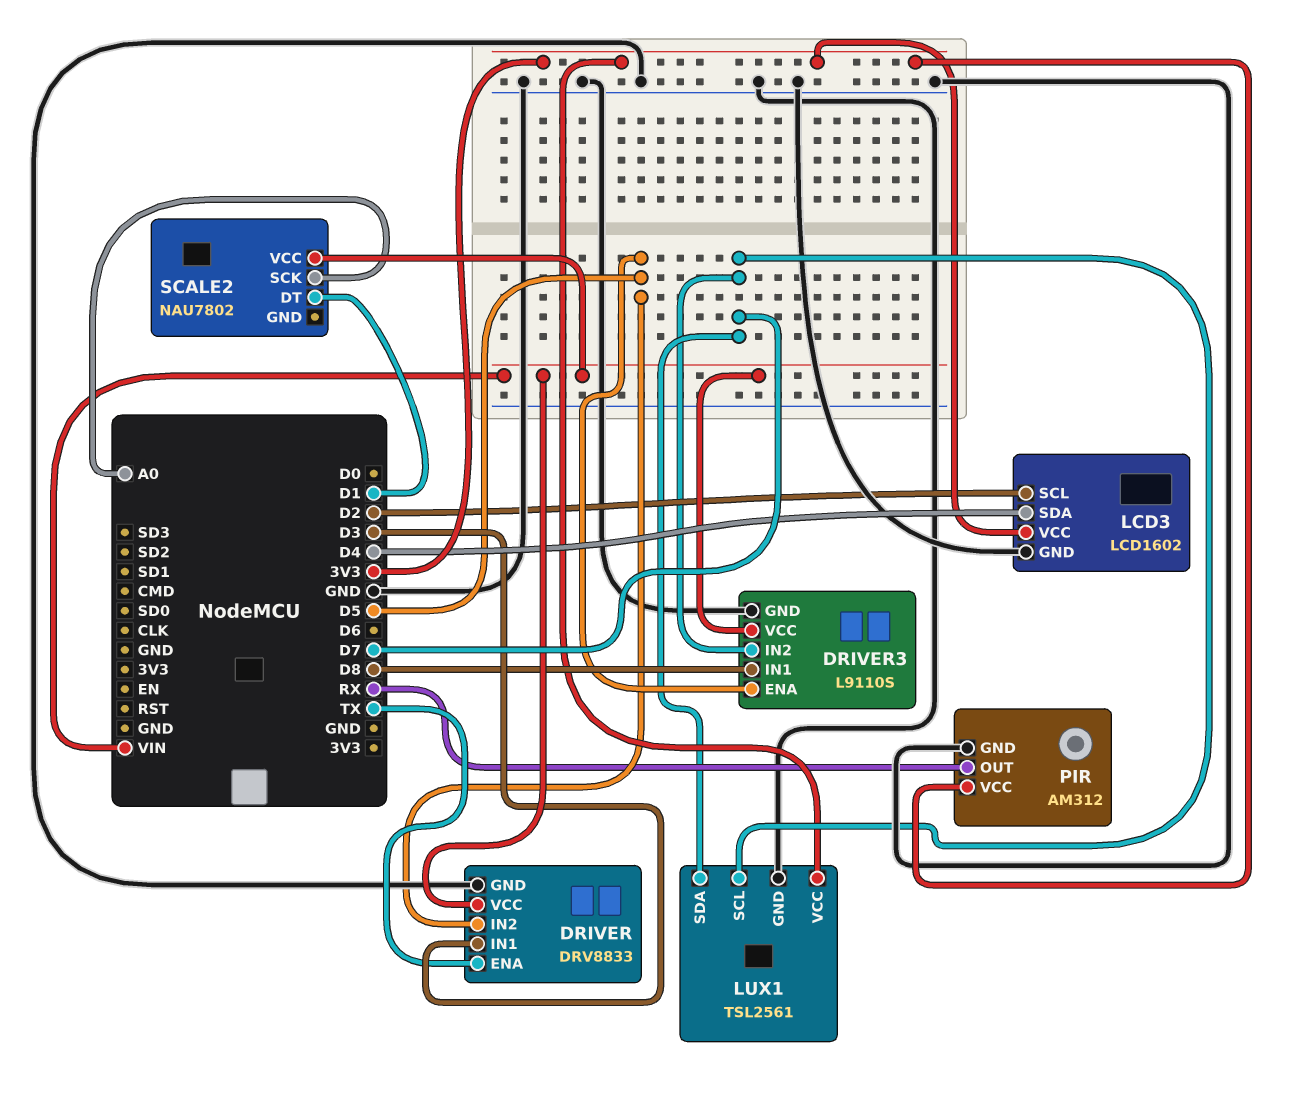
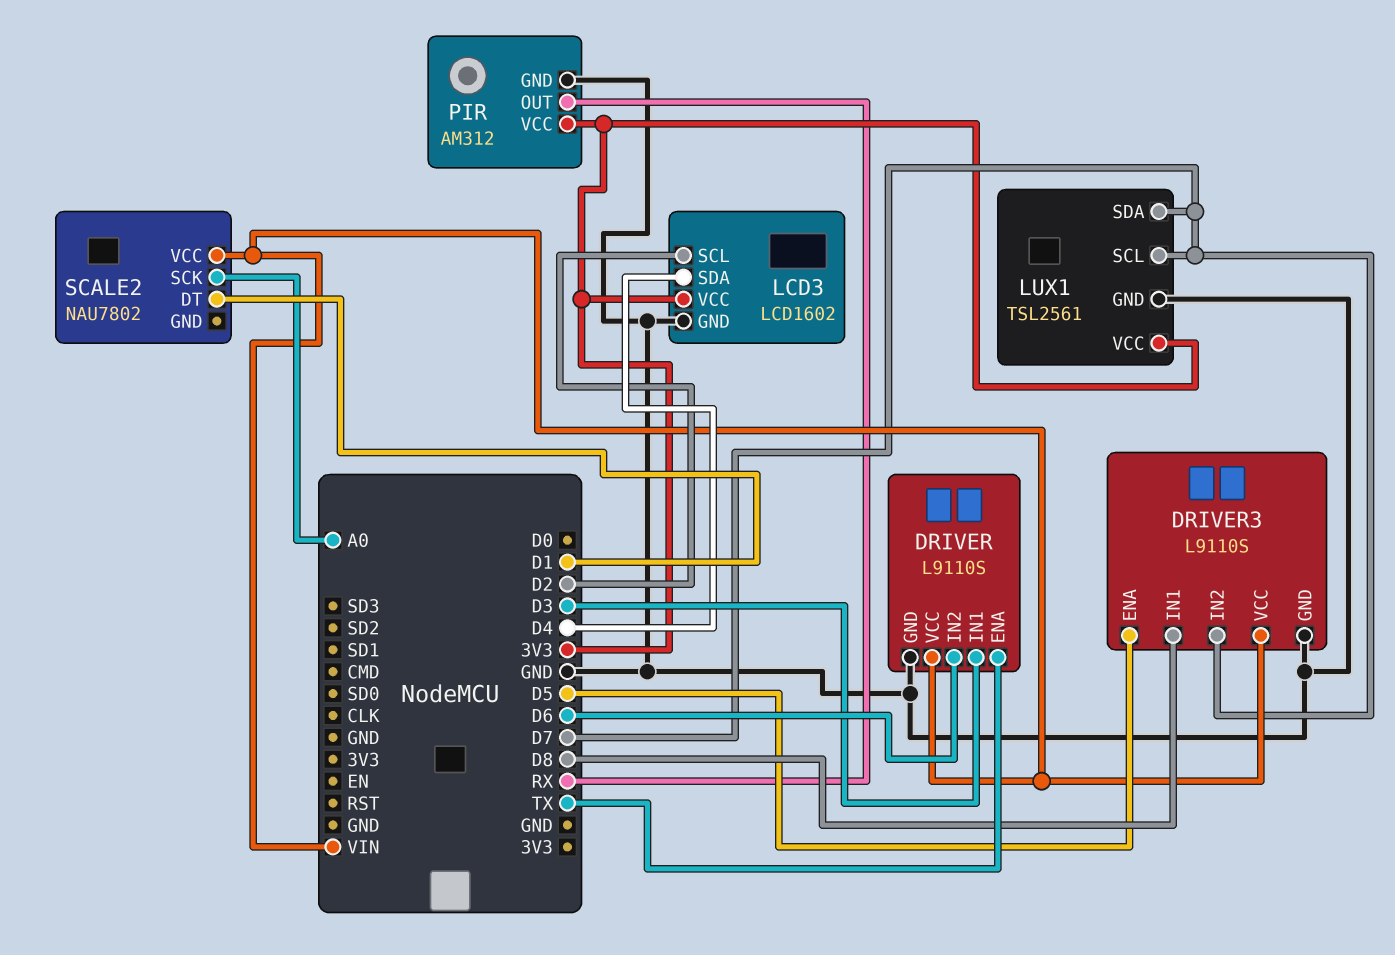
DRIVER: DRV8833 -> L9110S
DRIVER pin IN2: D5 -> D6

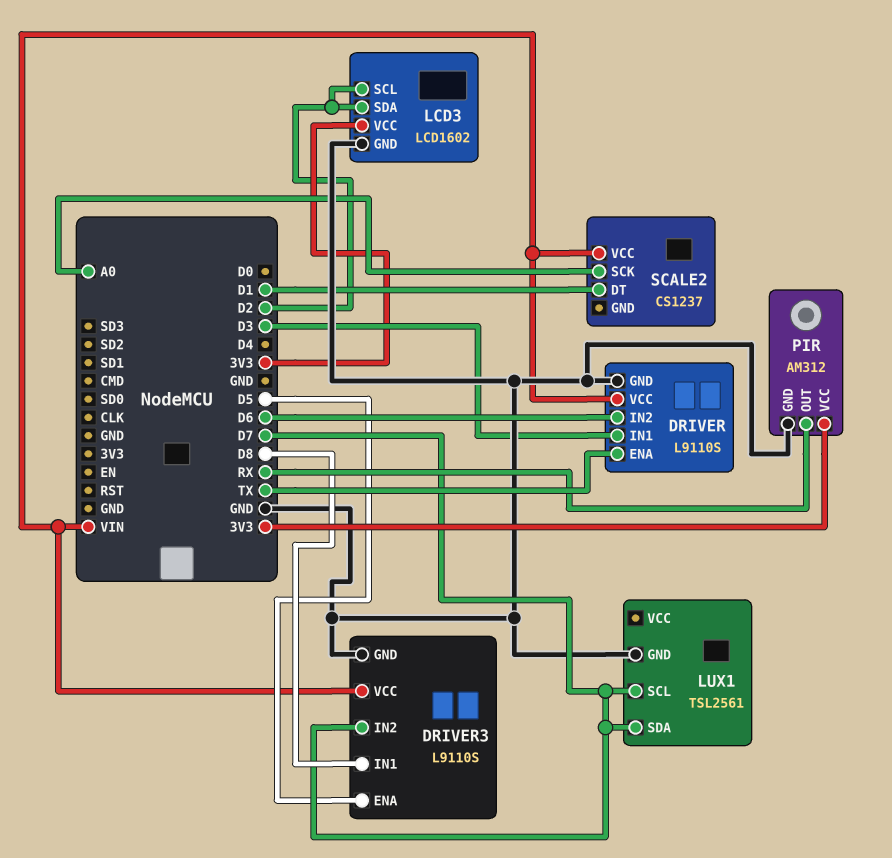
LCD3 pin SDA: D4 -> D2
LUX1 pin VCC: 3V3 -> none
SCALE2: NAU7802 -> CS1237

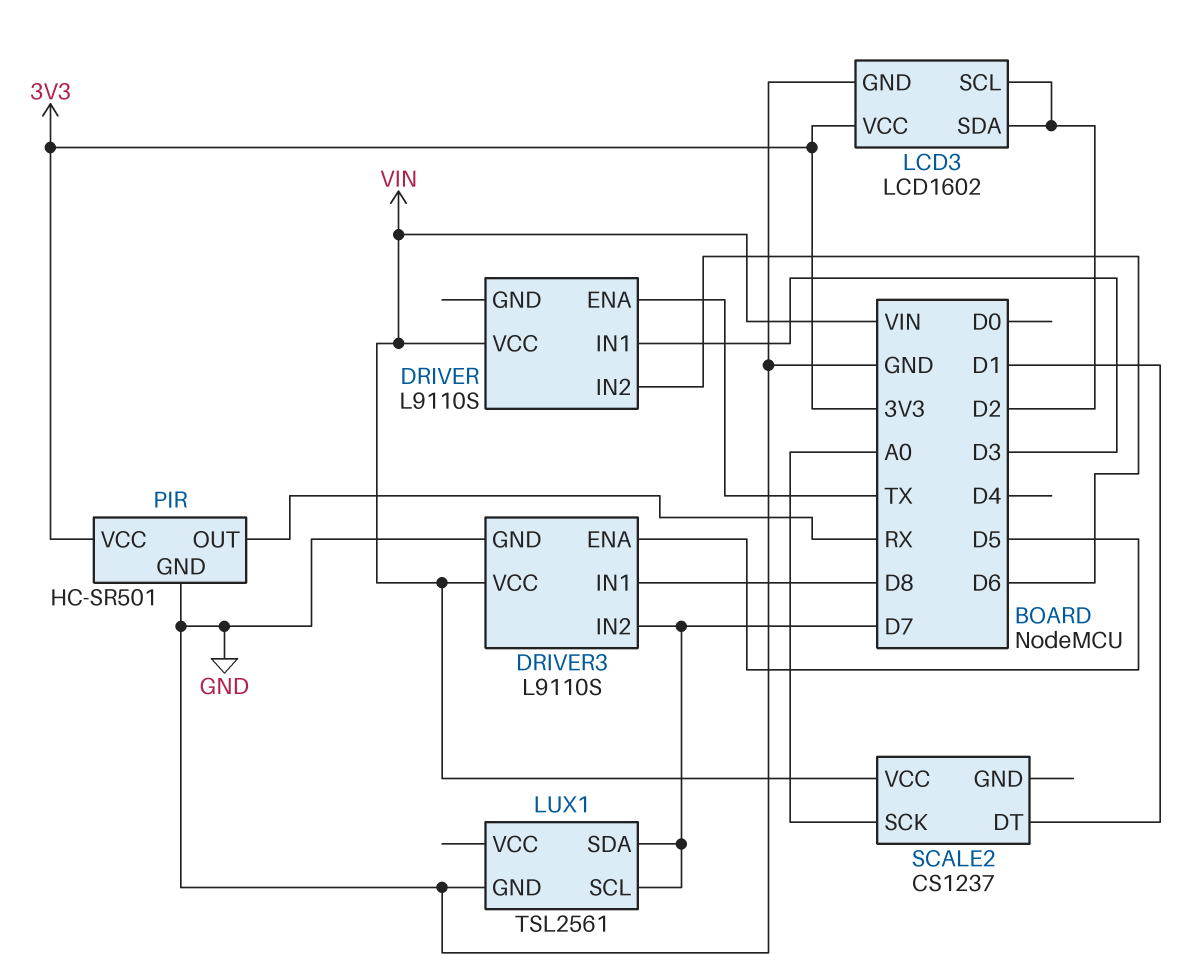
DRIVER pin GND: GND -> none
PIR: AM312 -> HC-SR501

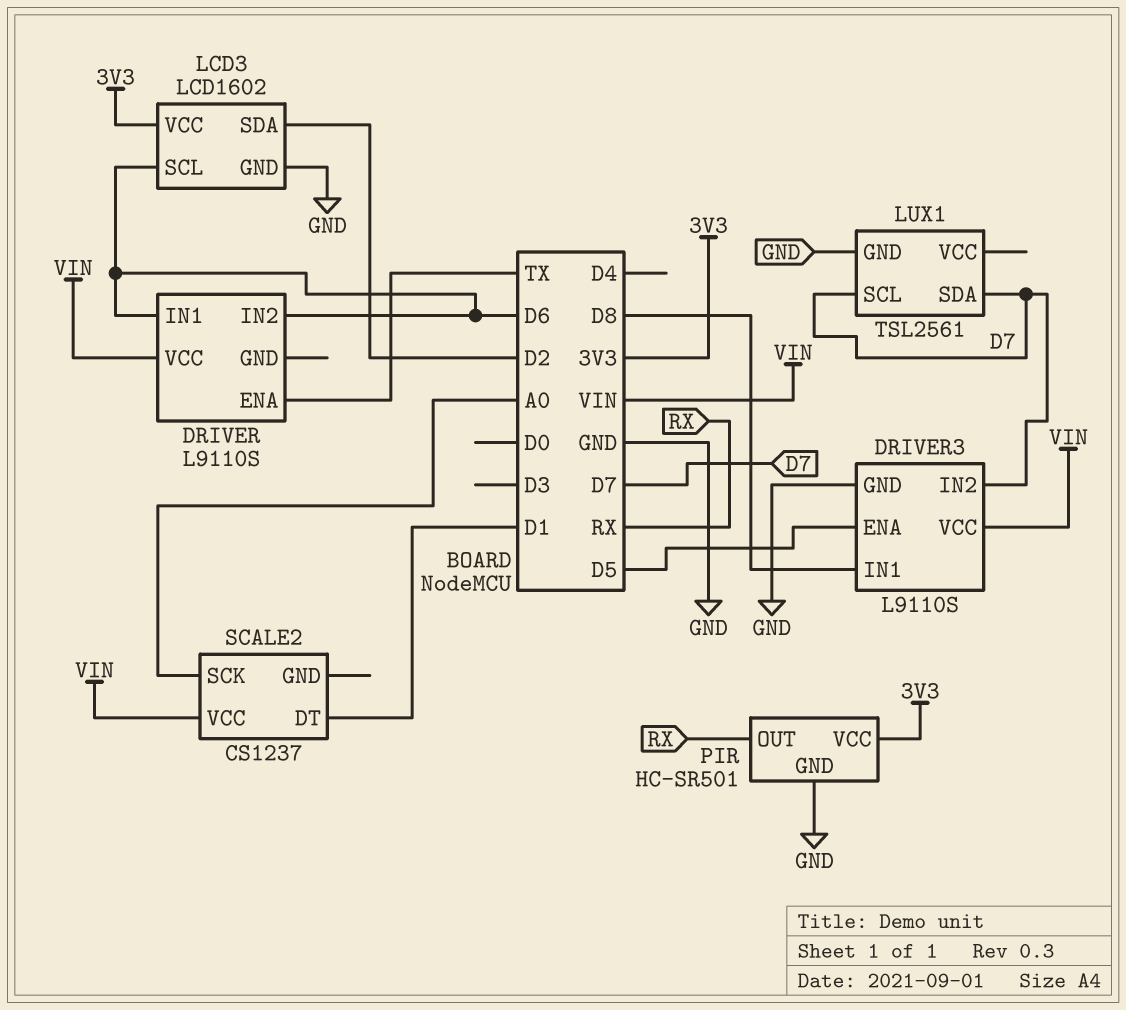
DRIVER pin IN1: D3 -> D6
LCD3 pin SCL: D2 -> D6

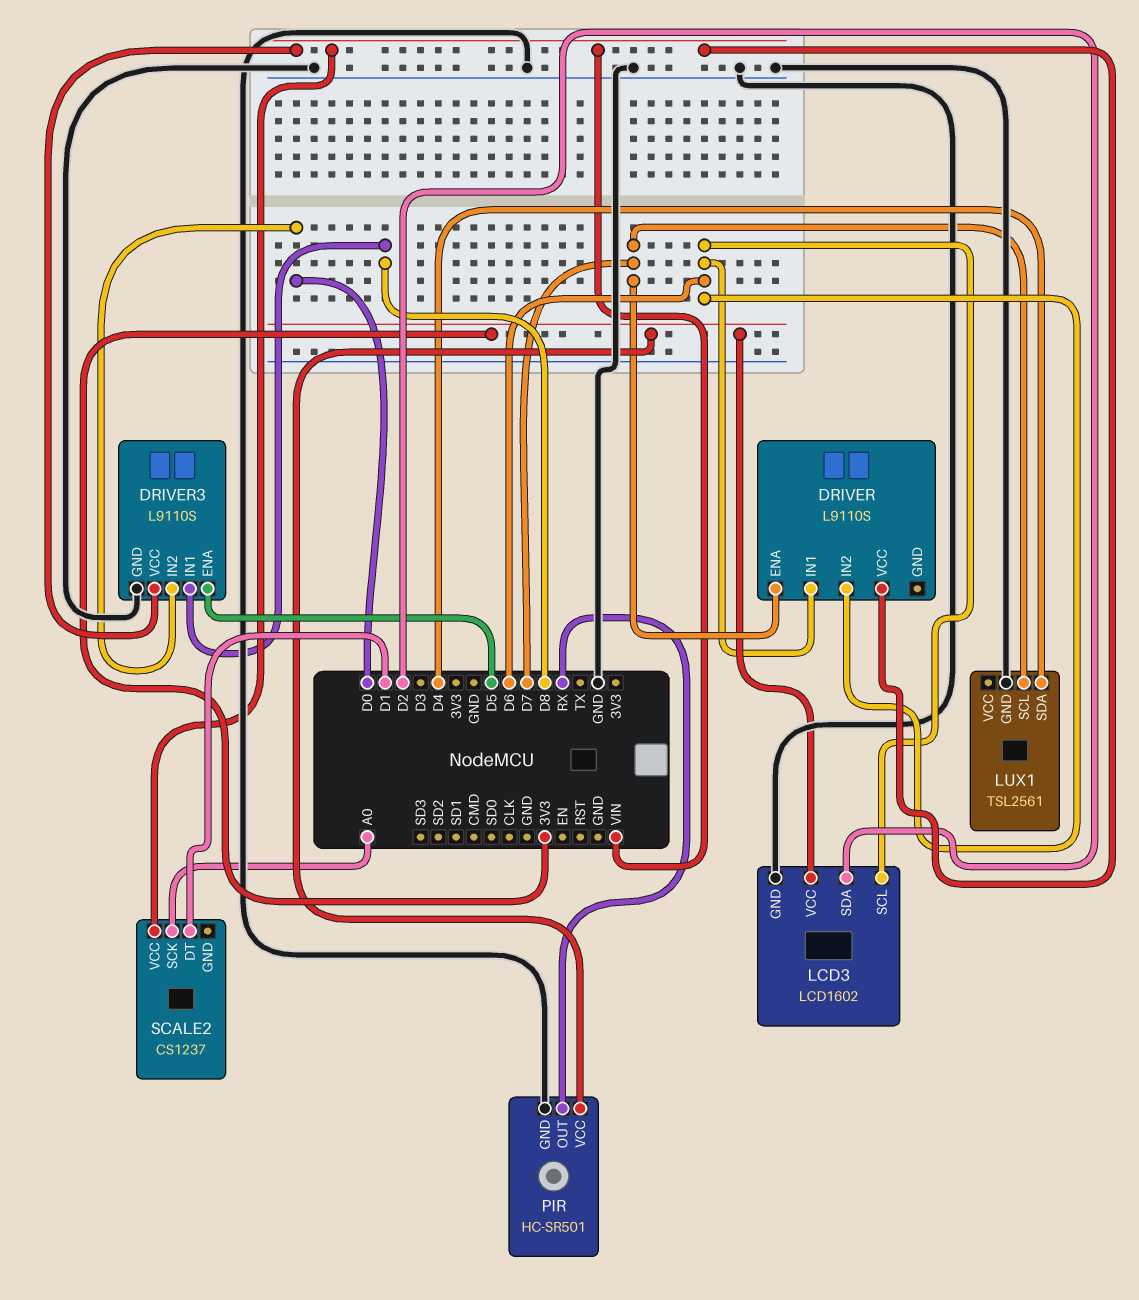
DRIVER pin ENA: TX -> D7
DRIVER3 pin IN2: D7 -> D0
LUX1 pin SDA: D7 -> D4

